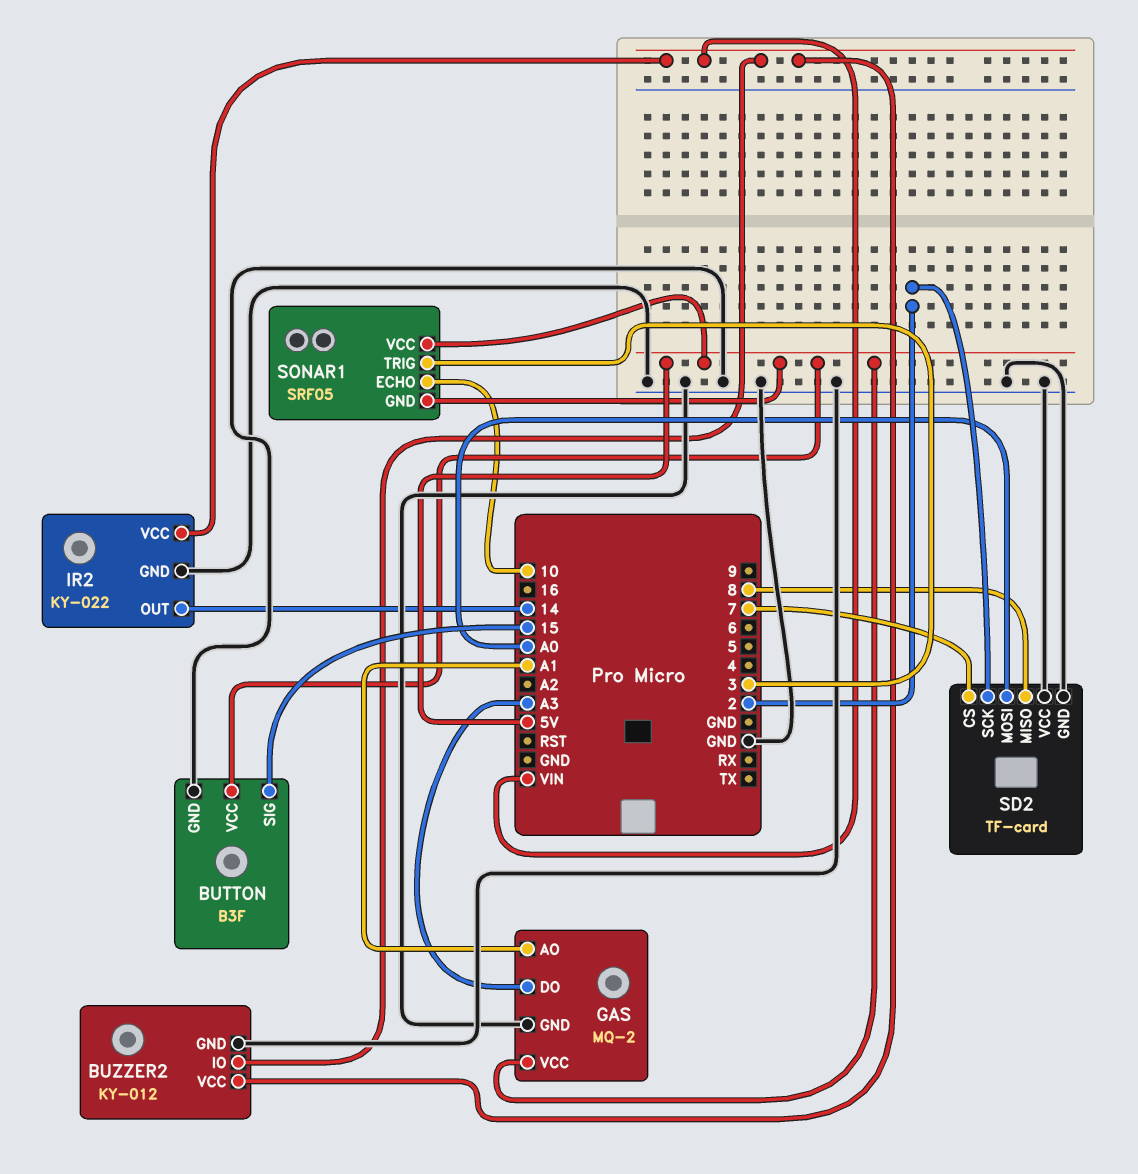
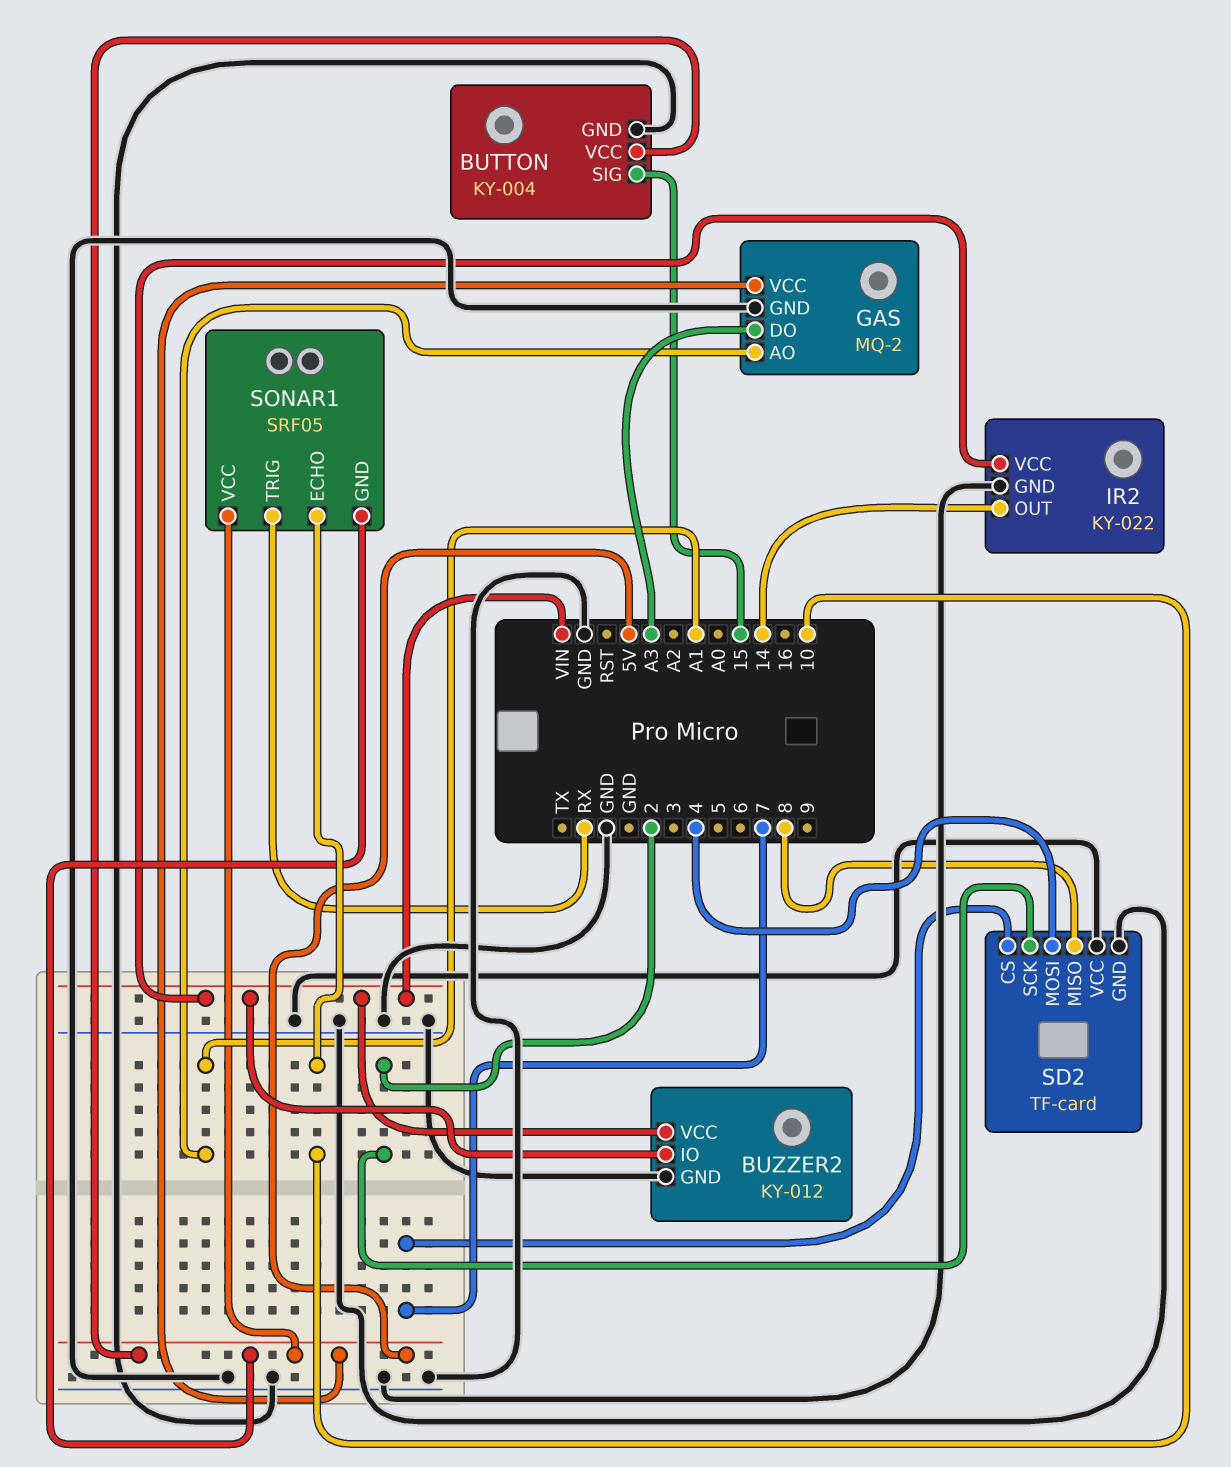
BUTTON: B3F -> KY-004
SD2 pin MOSI: A0 -> 4
SONAR1 pin TRIG: 3 -> RX

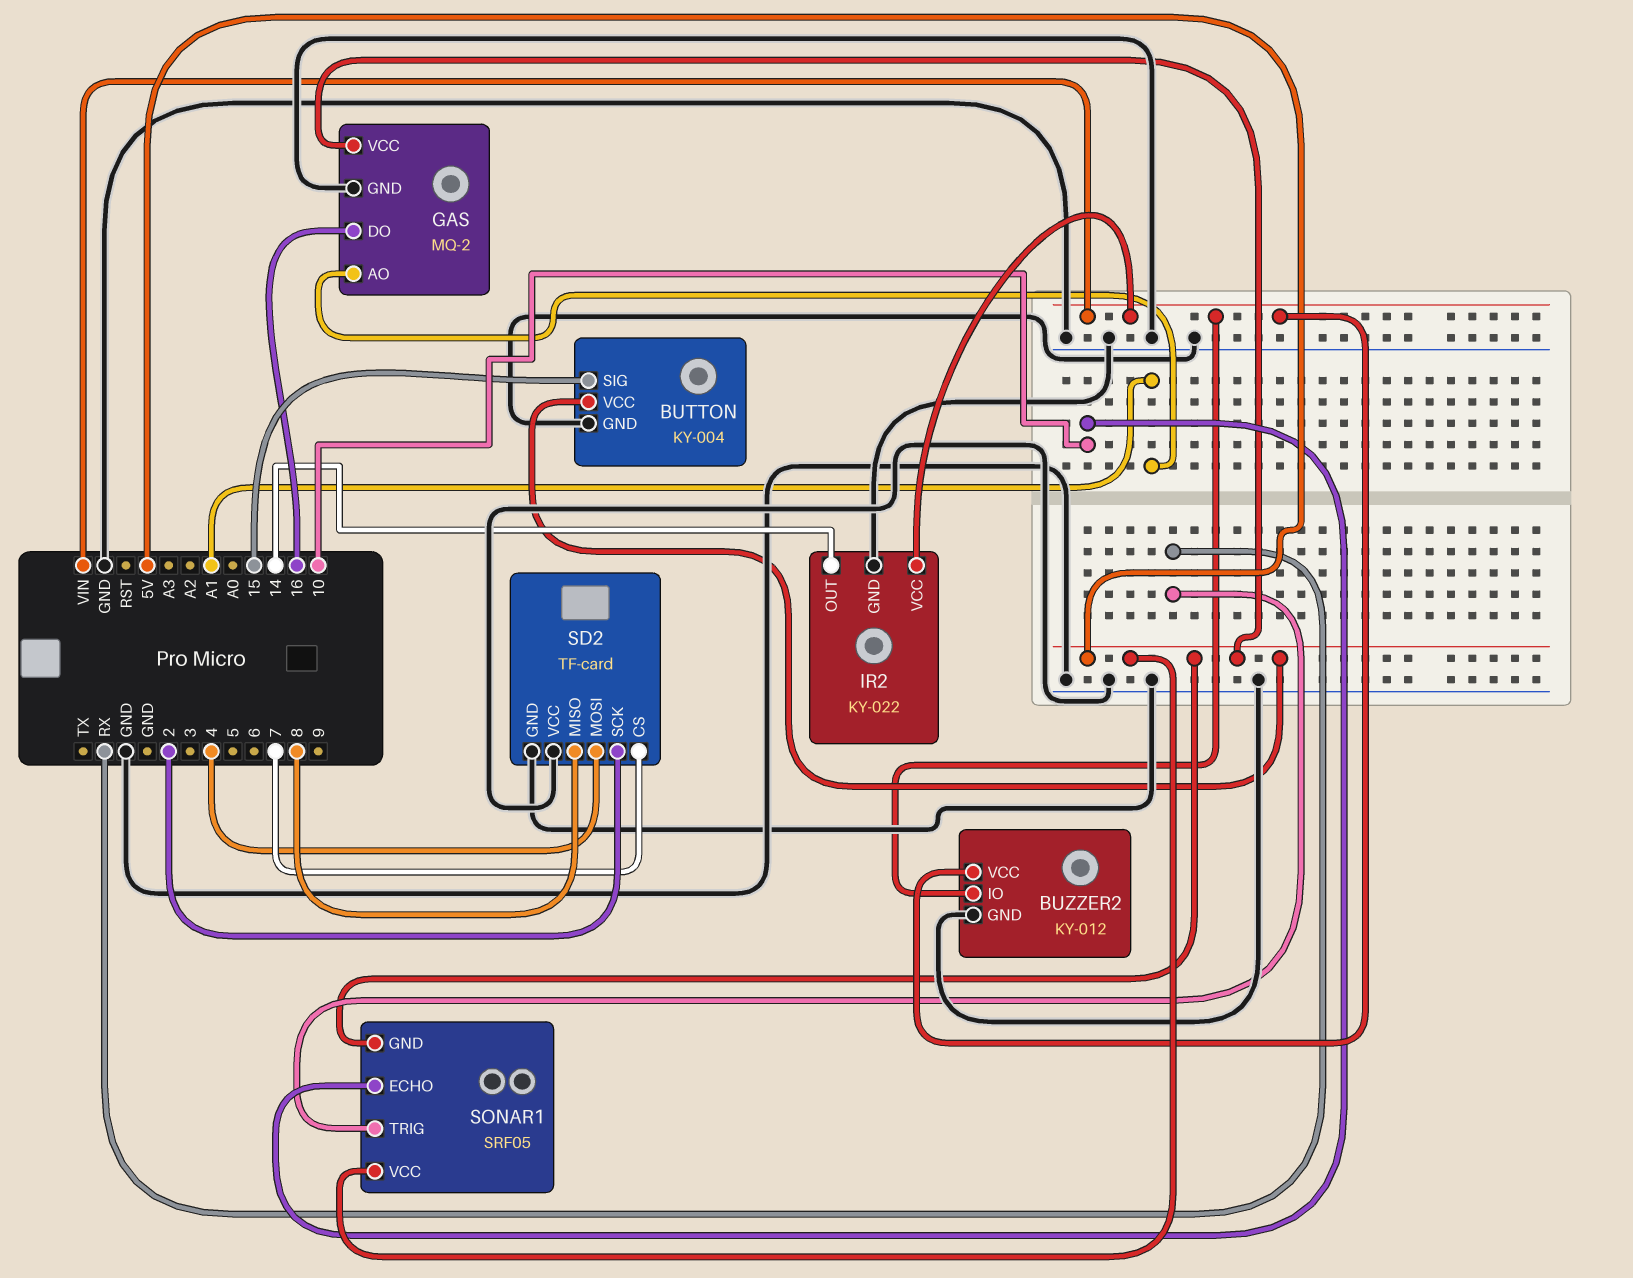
GAS pin DO: A3 -> 16

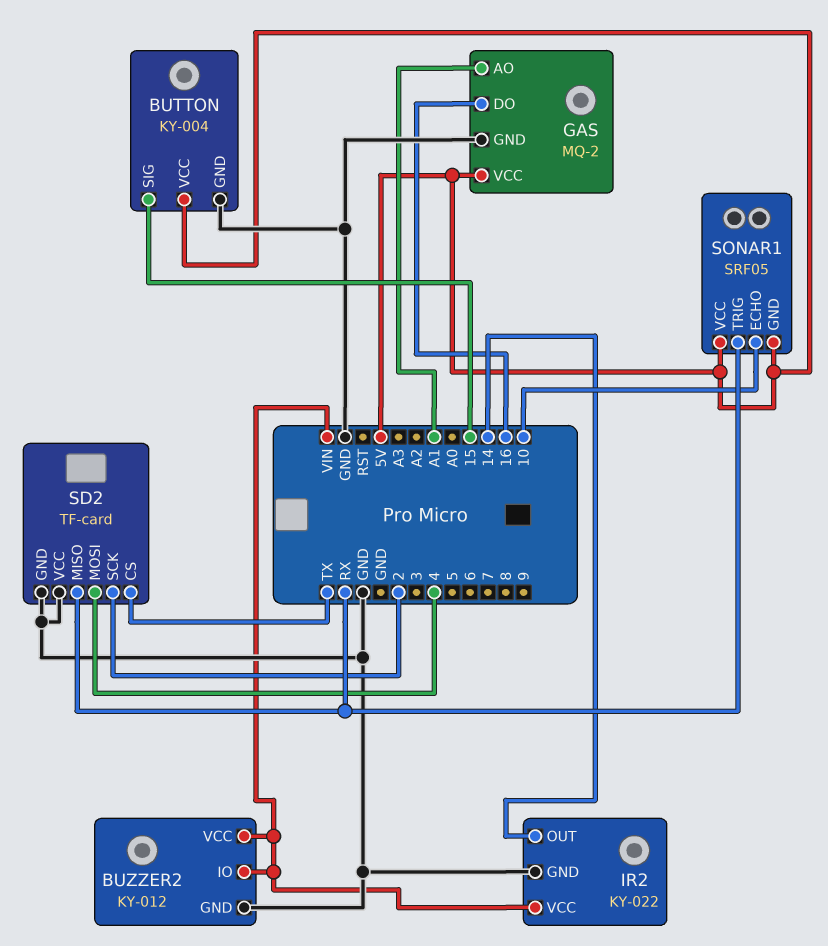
SD2 pin CS: 7 -> TX
SD2 pin MISO: 8 -> RX

